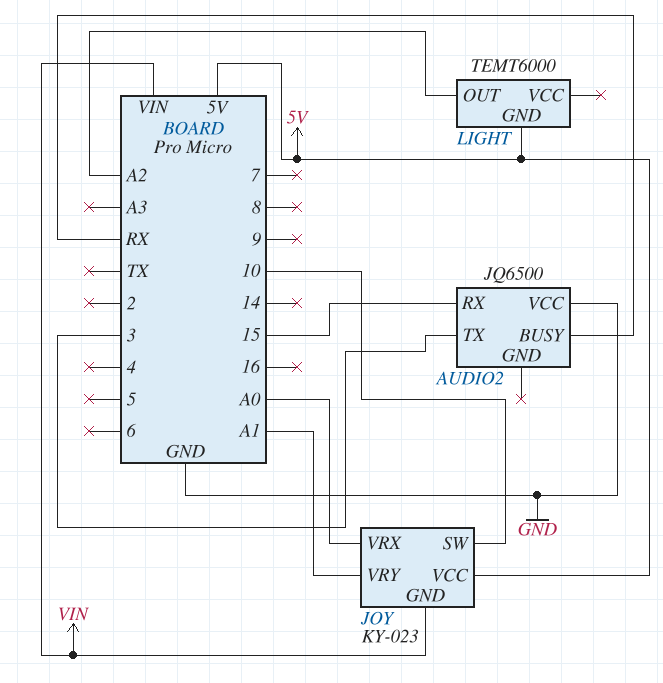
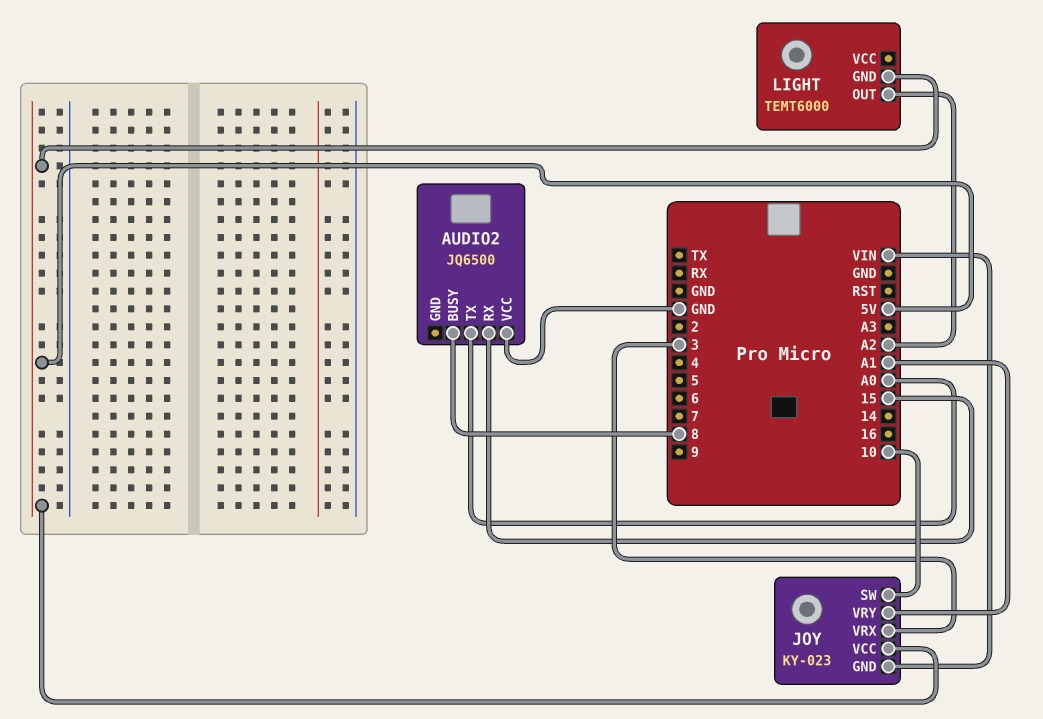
AUDIO2 pin BUSY: RX -> 8
AUDIO2 pin TX: 3 -> A0
JOY pin VRX: A0 -> 3

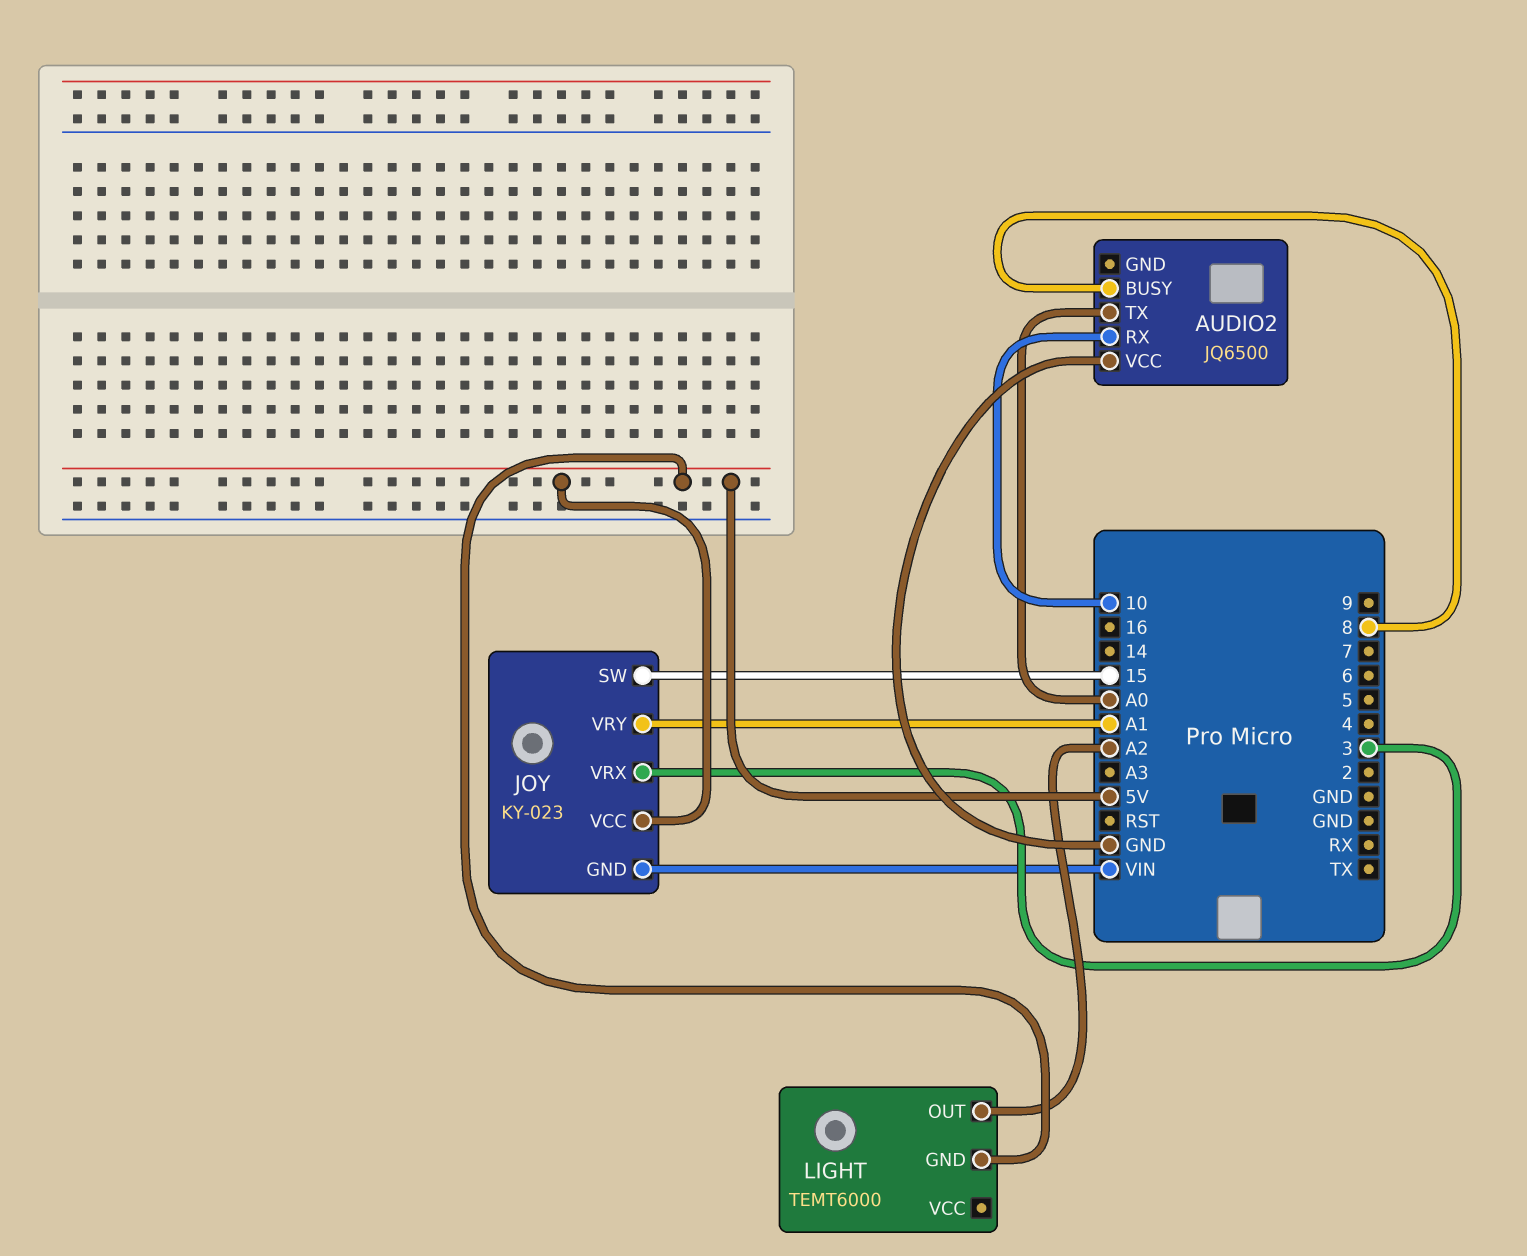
AUDIO2 pin RX: 15 -> 10
JOY pin SW: 10 -> 15

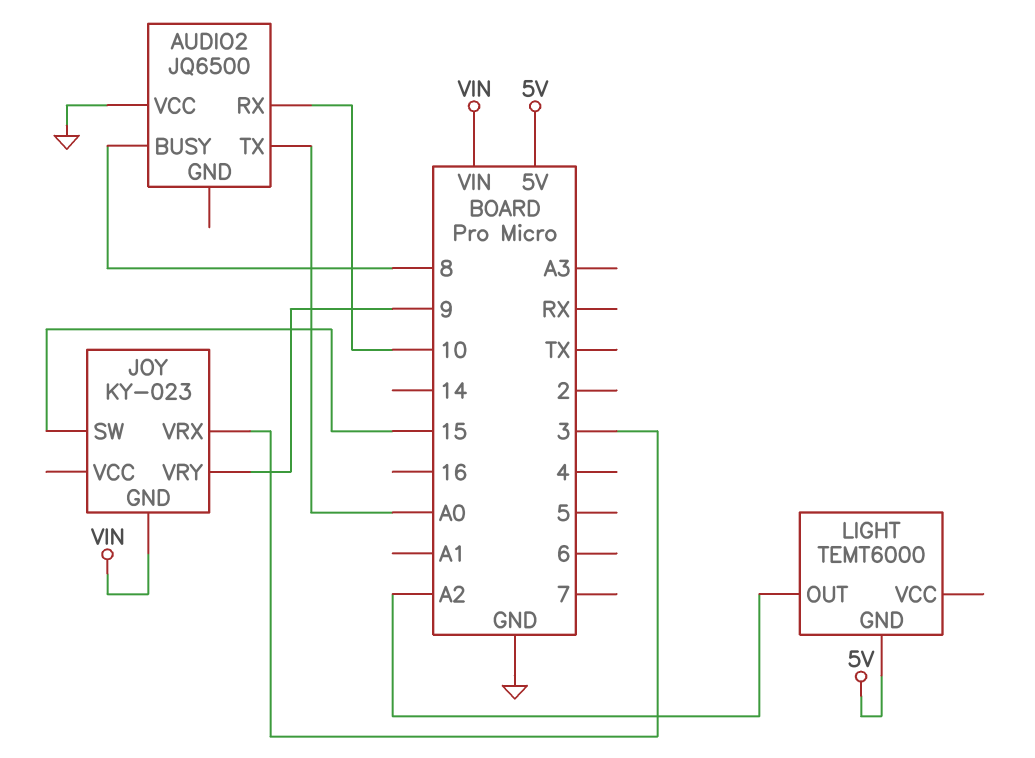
JOY pin VCC: 5V -> none
JOY pin VRY: A1 -> 9

